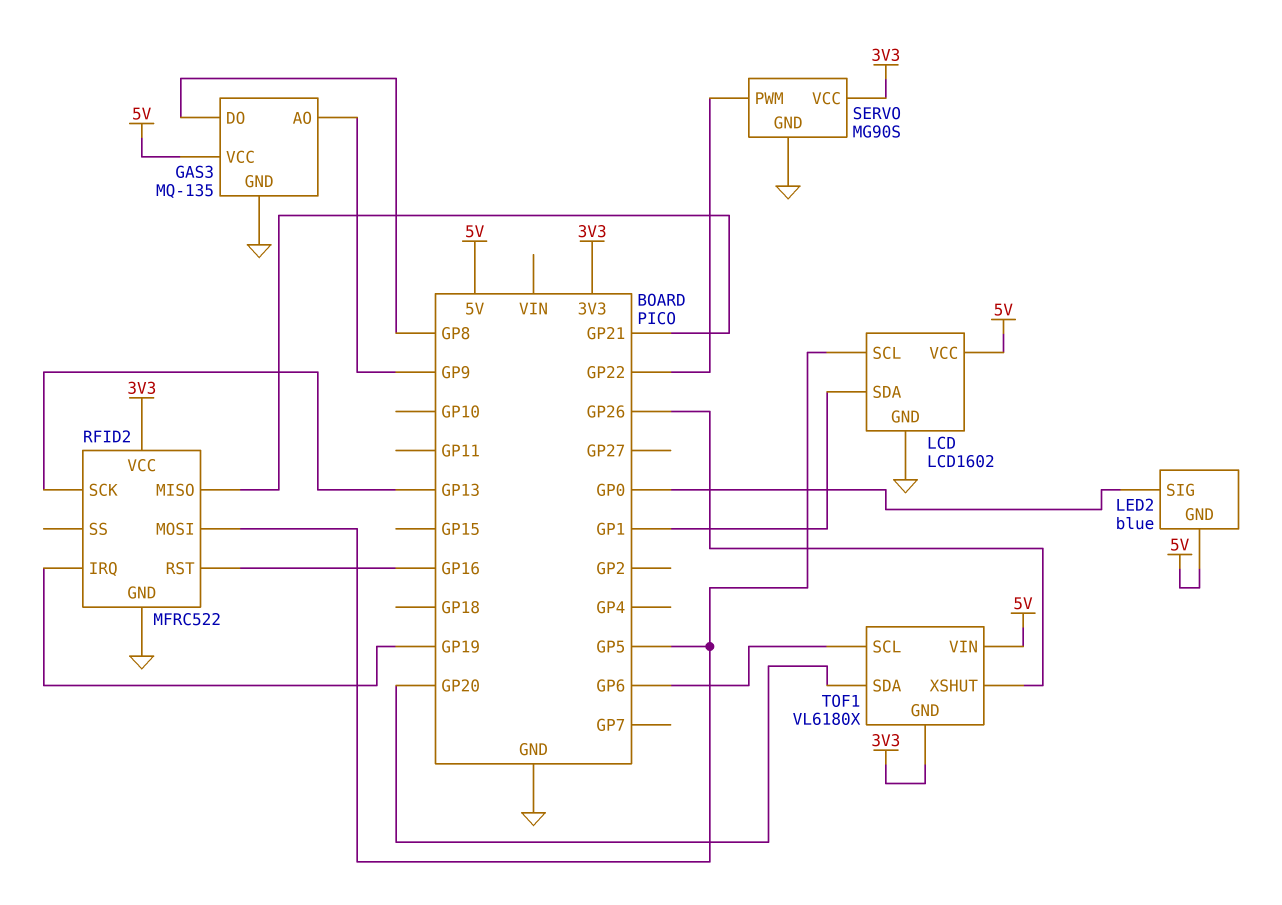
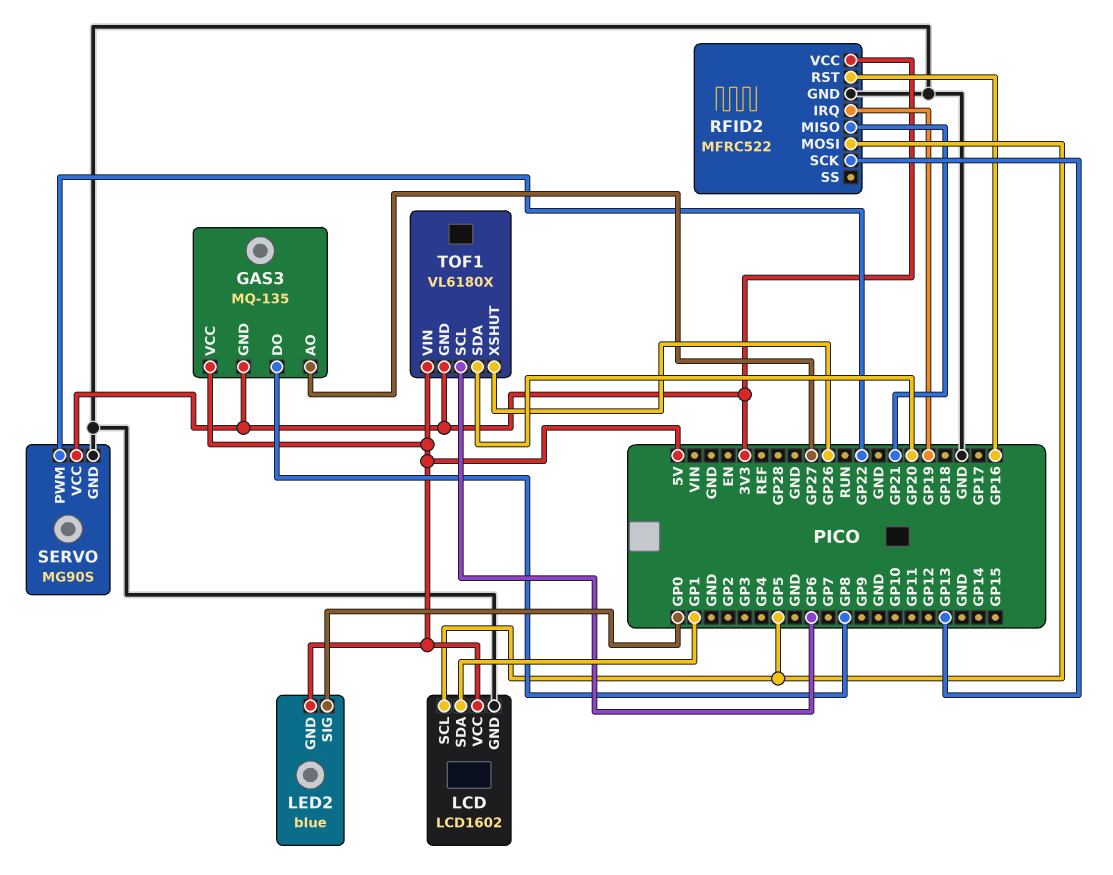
GAS3 pin AO: GP9 -> GP27
GAS3 pin GND: GND -> 3V3

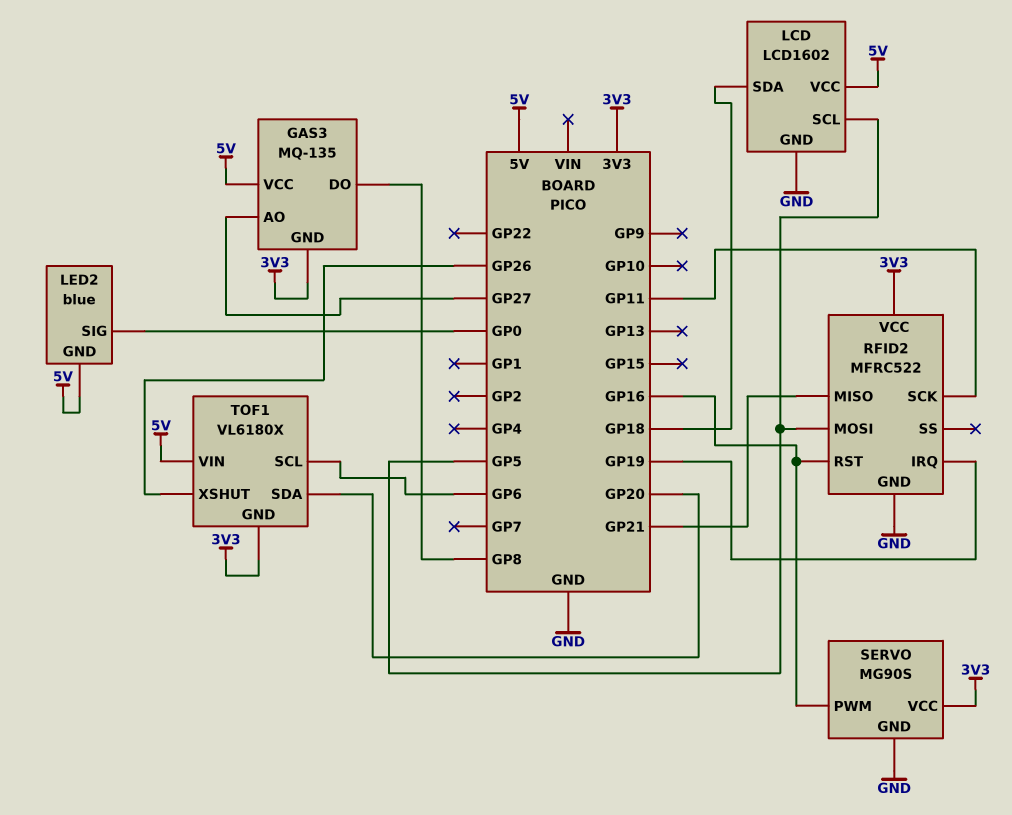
LCD pin SDA: GP1 -> GP18
RFID2 pin SCK: GP13 -> GP11
SERVO pin PWM: GP22 -> GP16

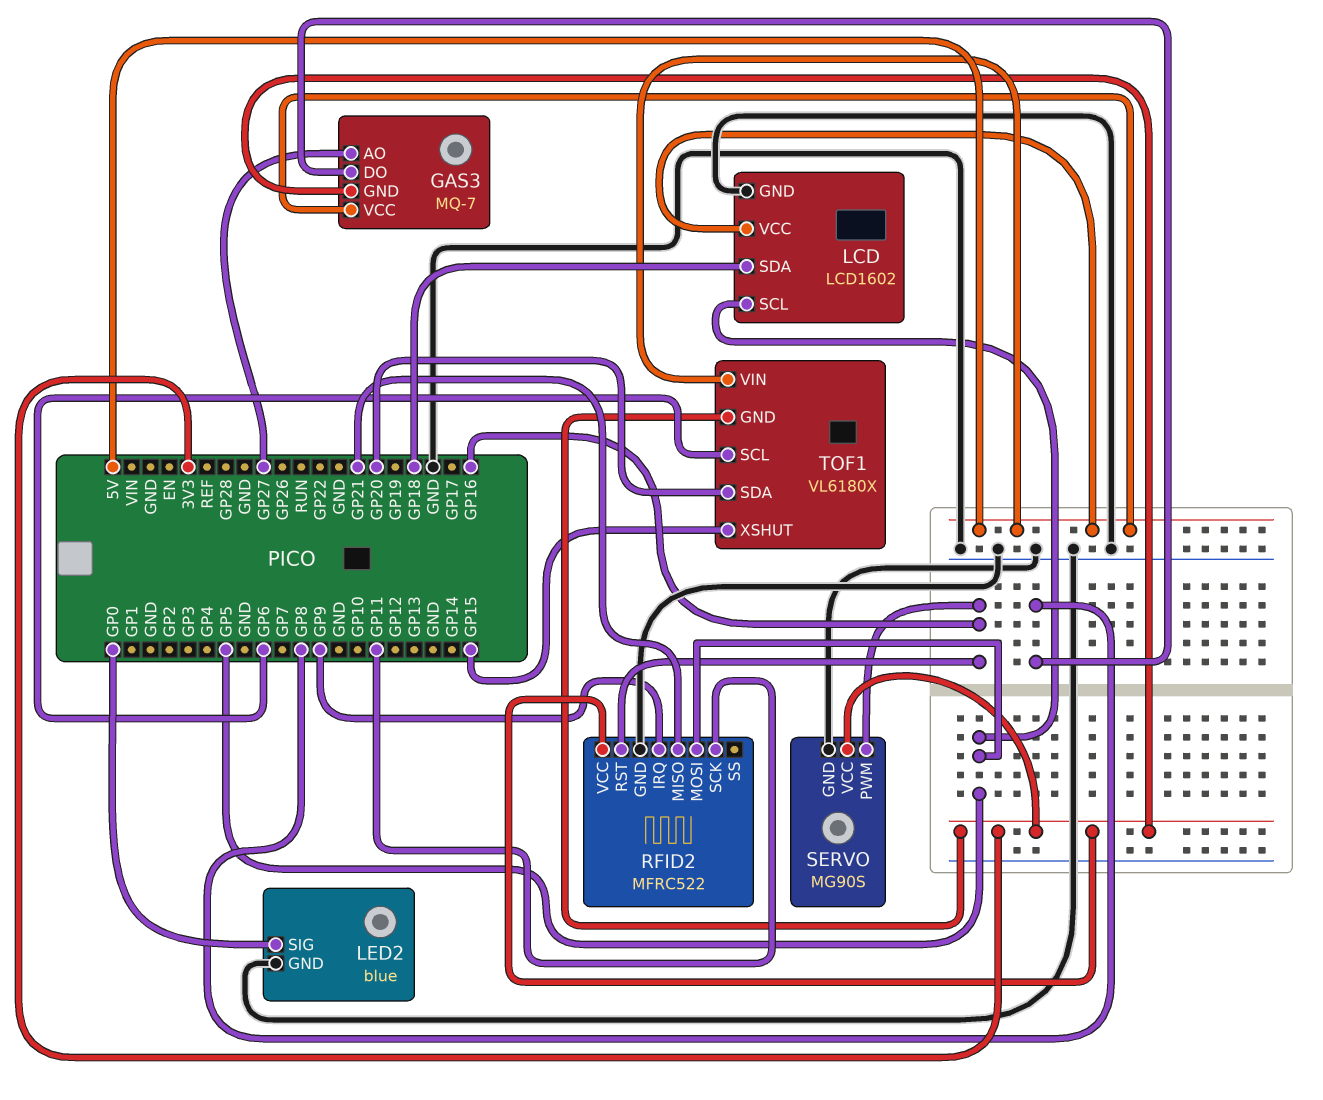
GAS3: MQ-135 -> MQ-7
LED2 pin GND: 5V -> GND
RFID2 pin IRQ: GP19 -> GP9
TOF1 pin XSHUT: GP26 -> GP15

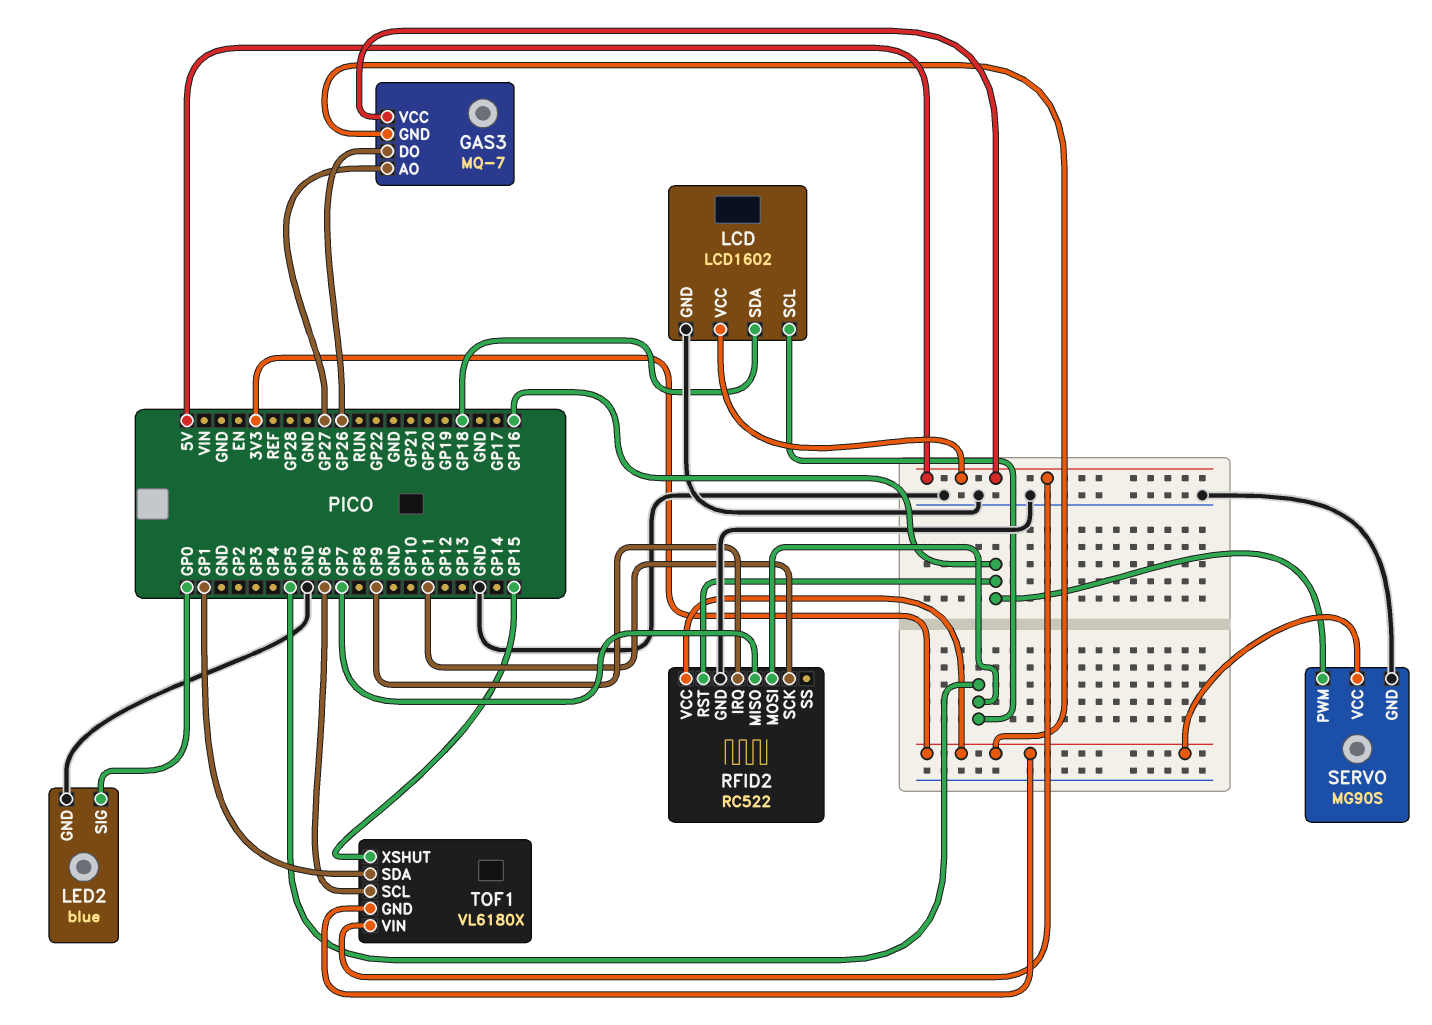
GAS3 pin DO: GP8 -> GP26
RFID2: MFRC522 -> RC522
RFID2 pin MISO: GP21 -> GP7
TOF1 pin SDA: GP20 -> GP1

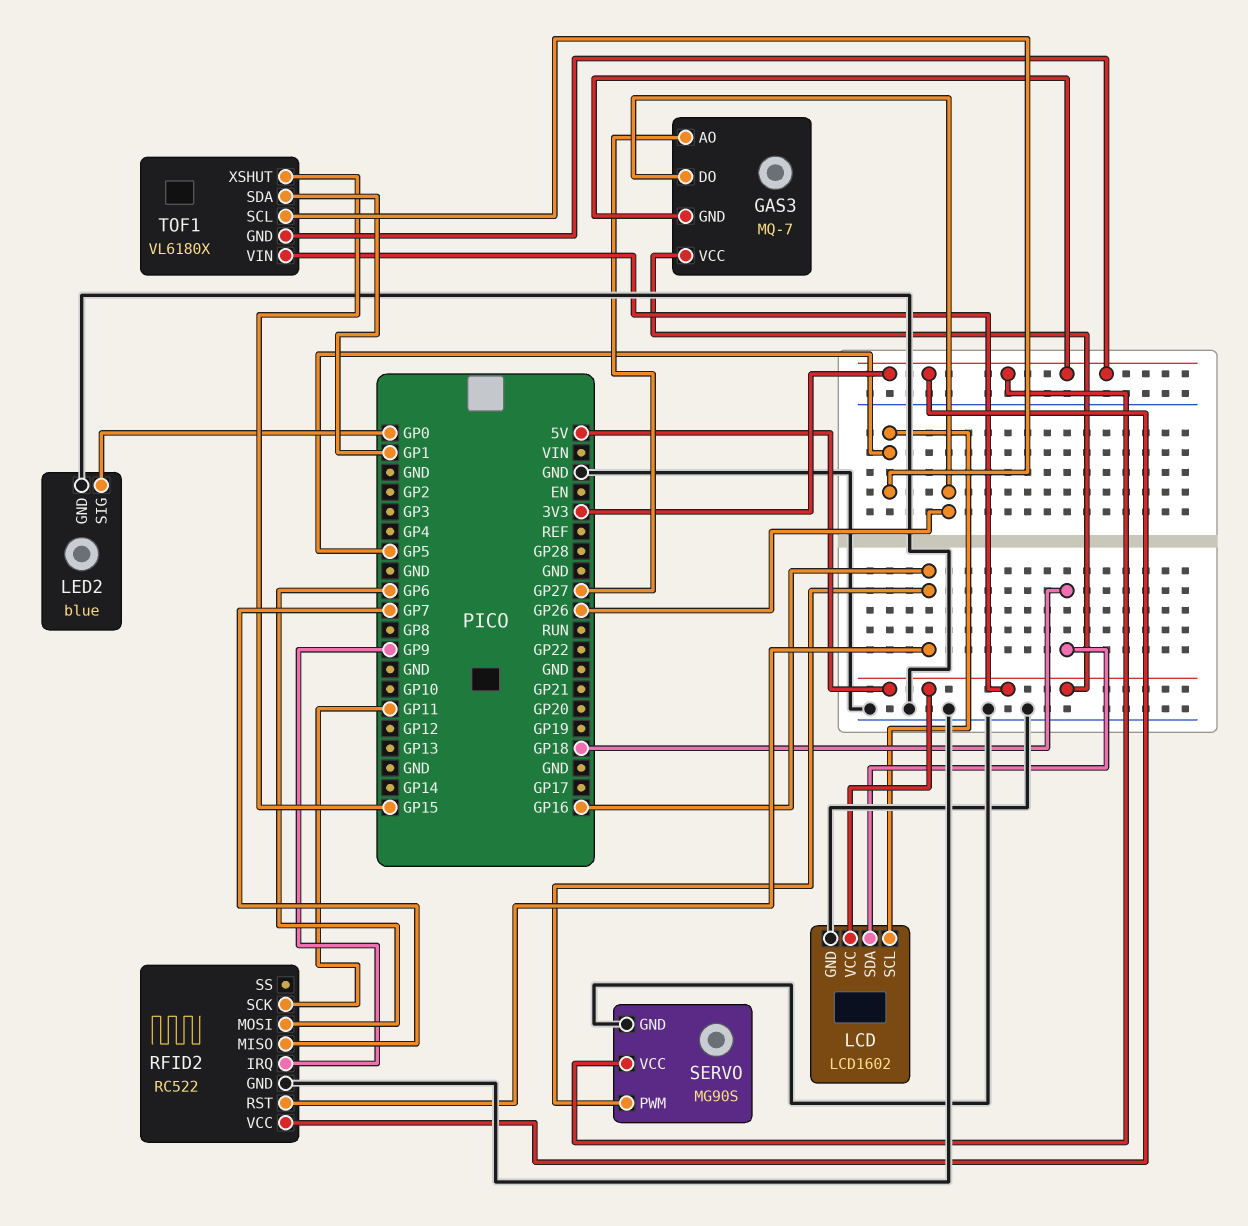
RFID2 pin MOSI: GP5 -> GP6
TOF1 pin SCL: GP6 -> GP5

